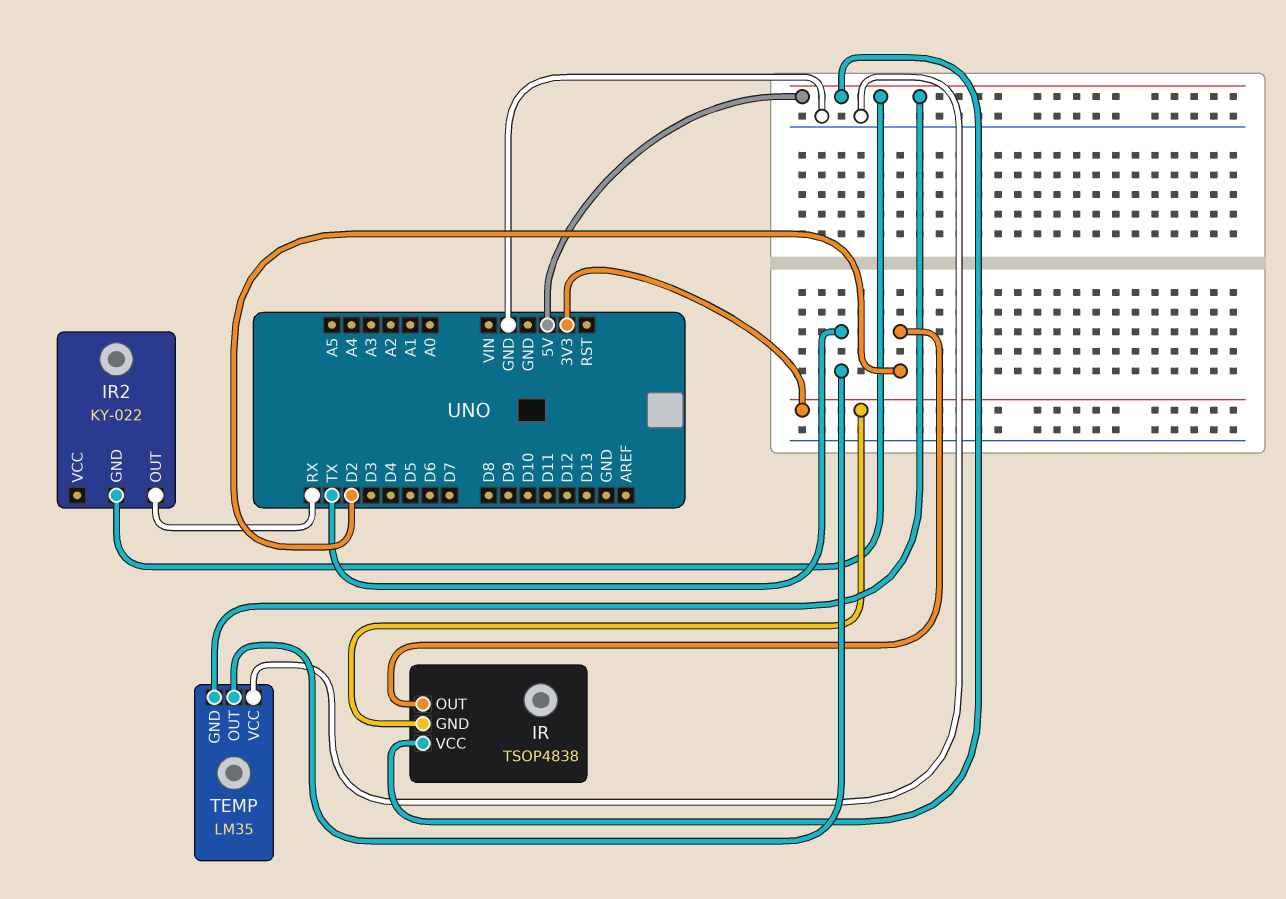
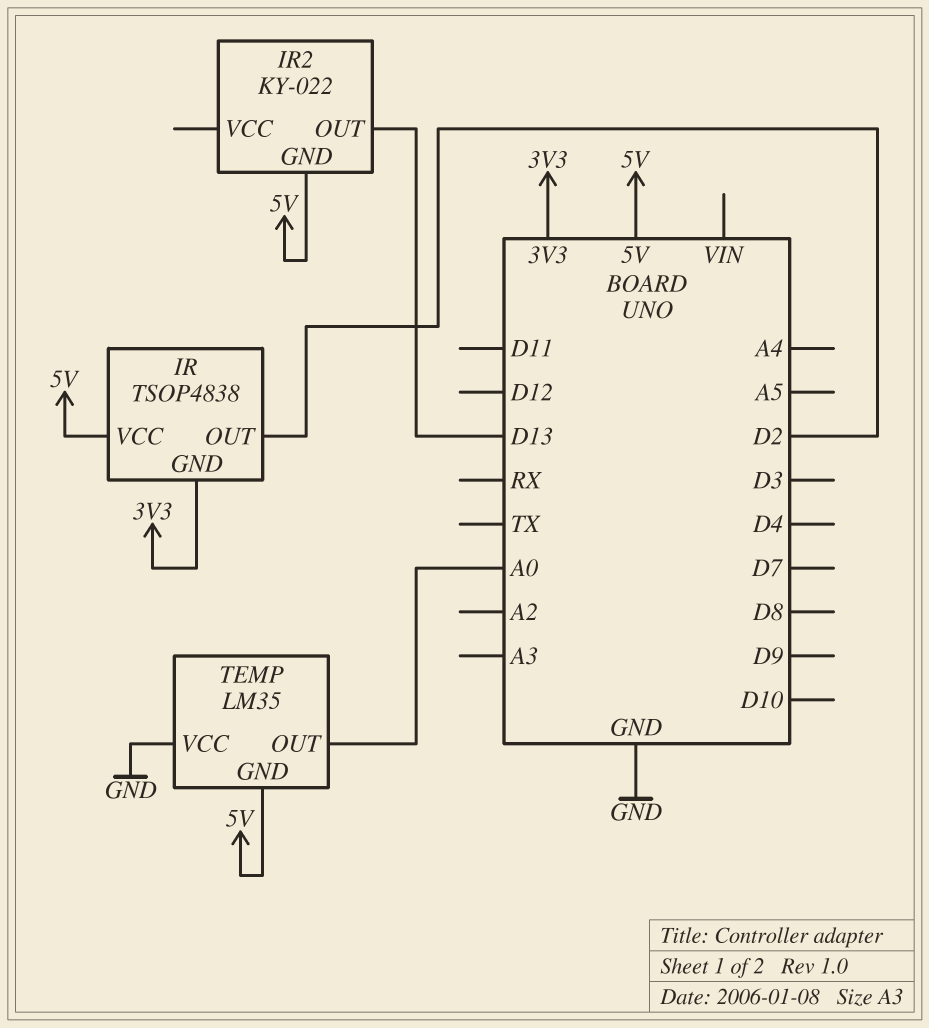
IR2 pin OUT: RX -> D13
TEMP pin OUT: TX -> A0

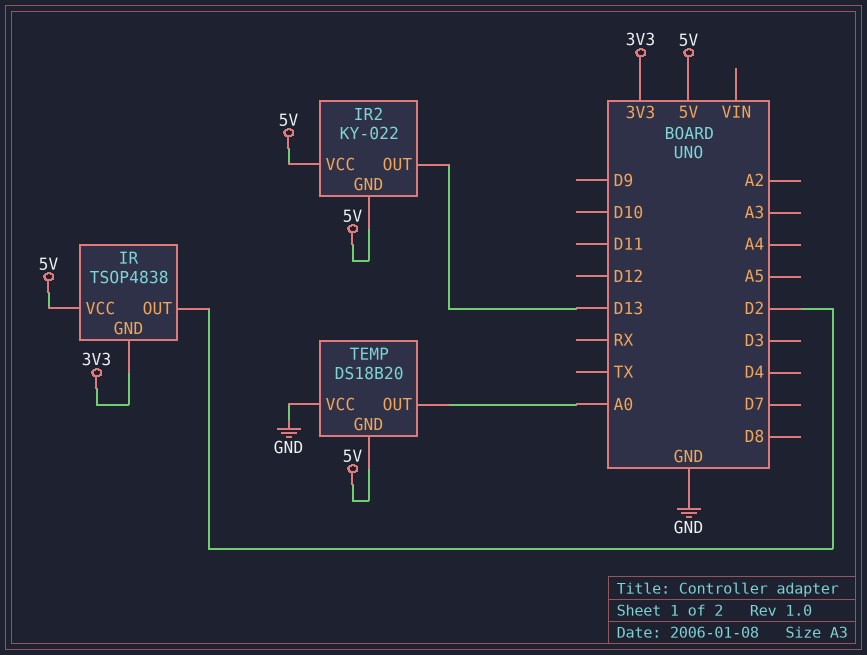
IR2 pin VCC: none -> 5V
TEMP: LM35 -> DS18B20

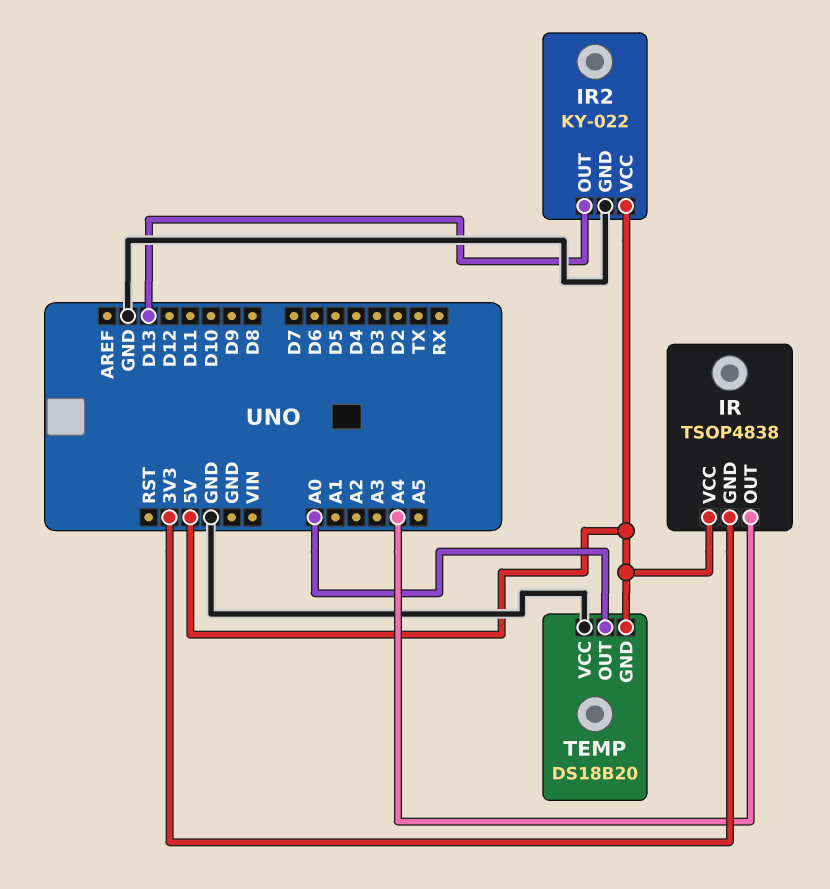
IR pin OUT: D2 -> A4
IR2 pin GND: 5V -> GND

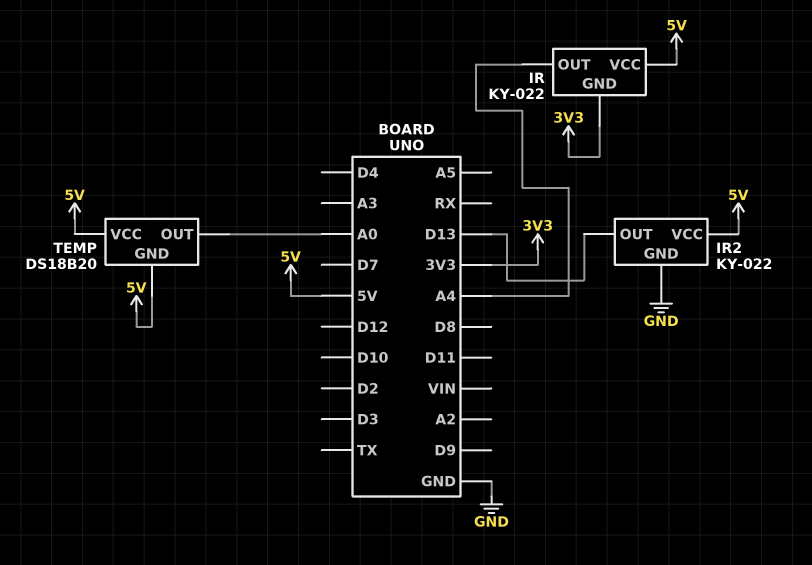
IR: TSOP4838 -> KY-022
TEMP pin VCC: GND -> 5V

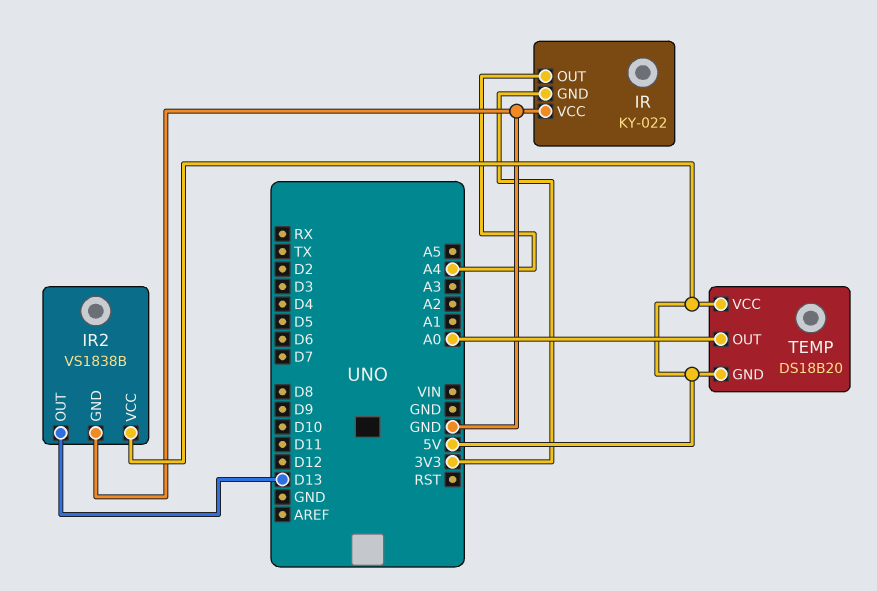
IR pin VCC: 5V -> GND
IR2: KY-022 -> VS1838B

